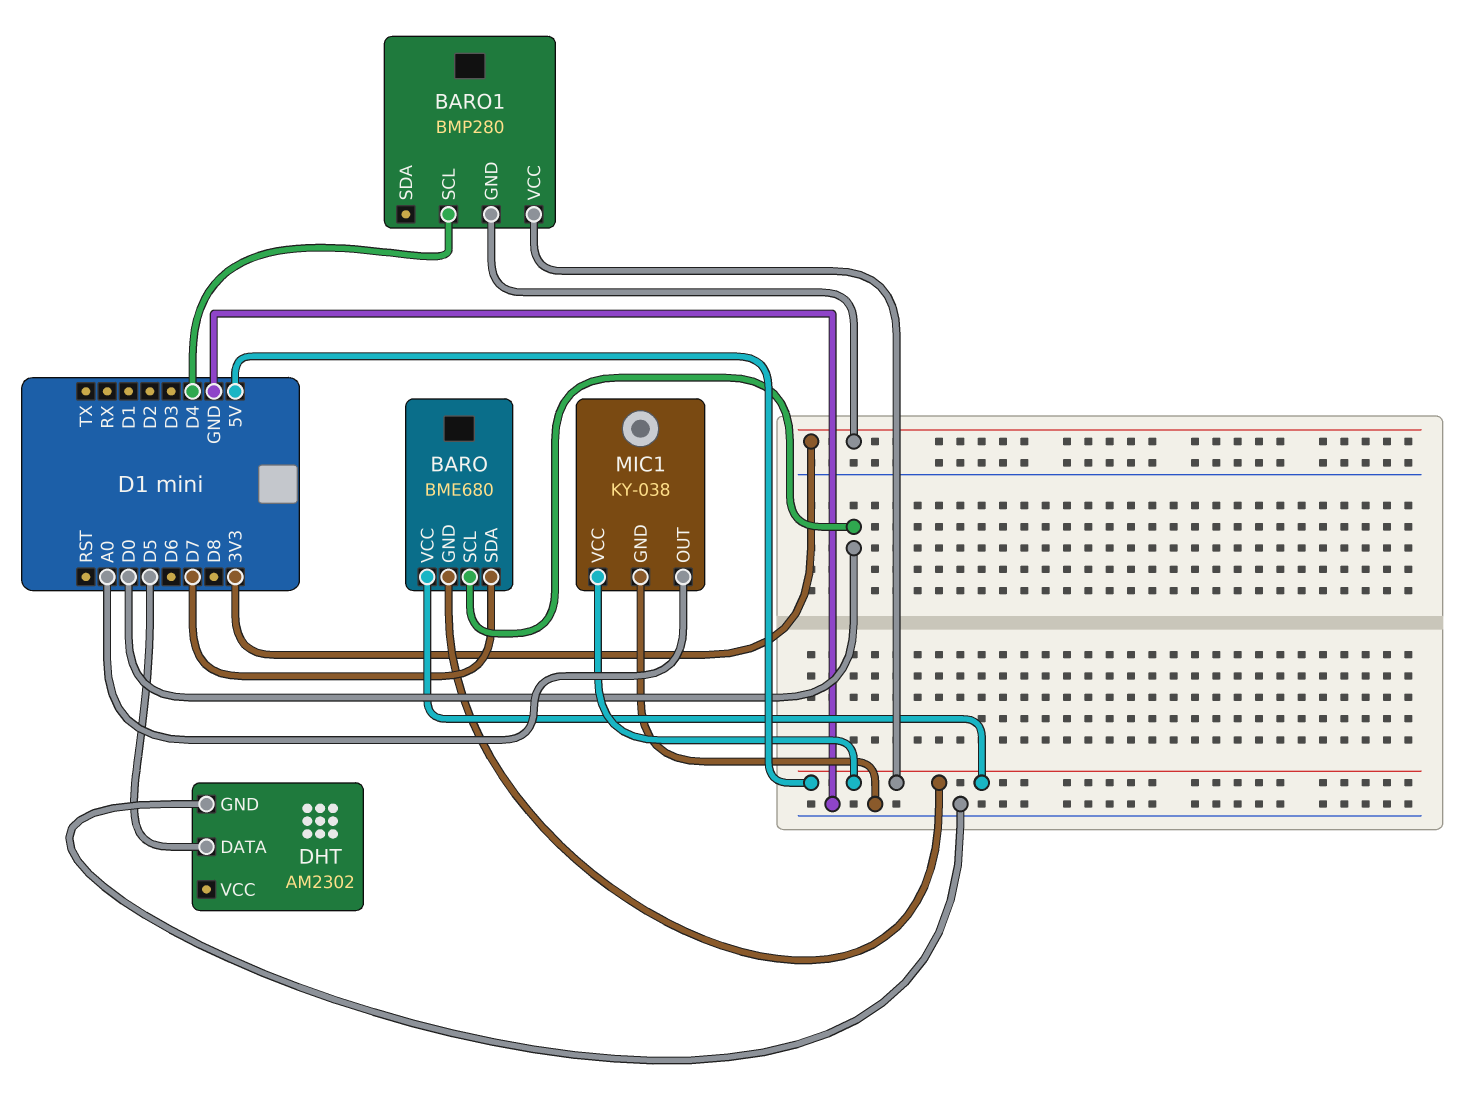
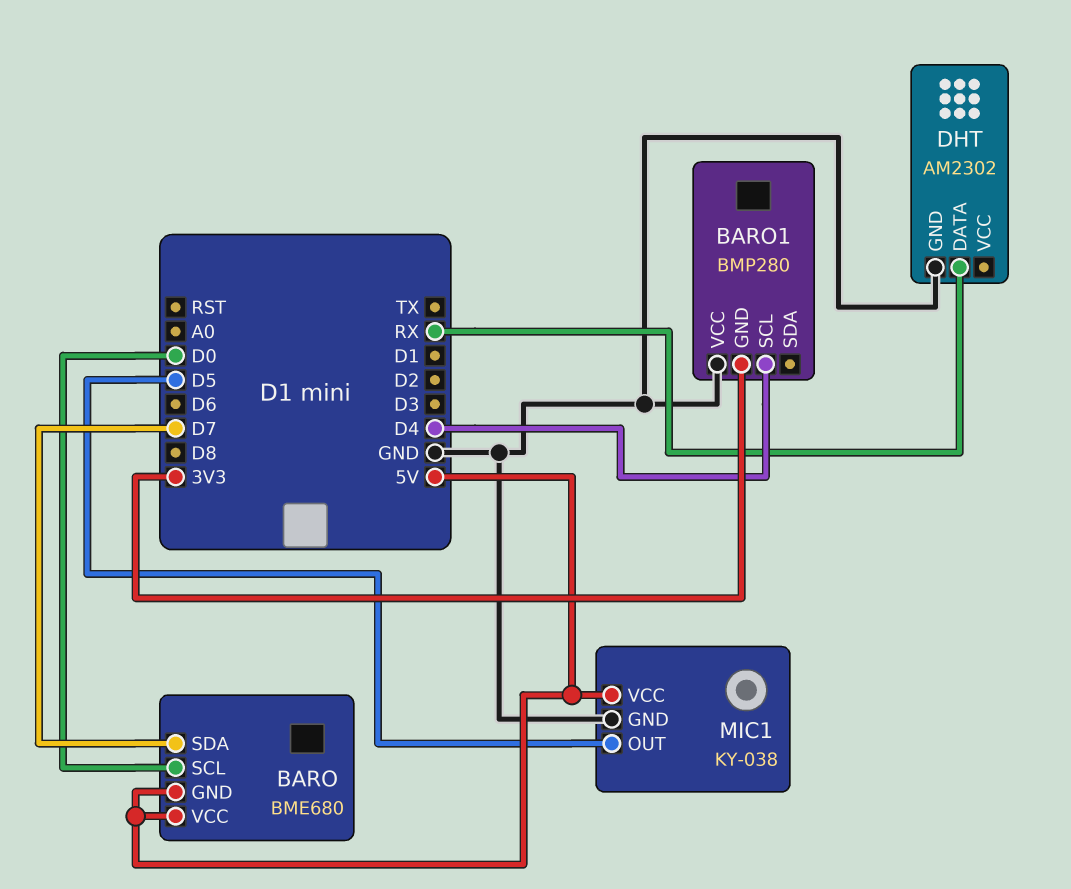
BARO1 pin VCC: 5V -> GND
DHT pin DATA: D5 -> RX
MIC1 pin OUT: A0 -> D5

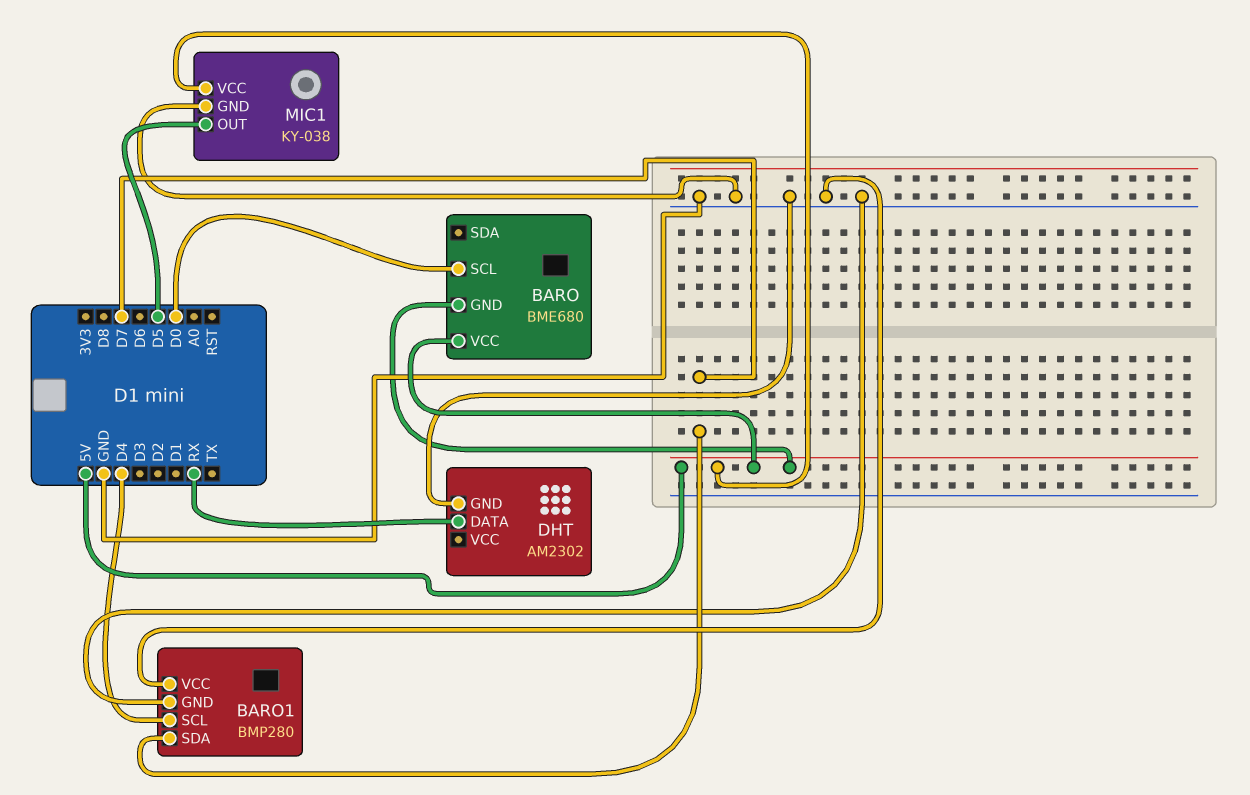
BARO pin SDA: D7 -> none
BARO1 pin GND: 3V3 -> GND
BARO1 pin SDA: none -> D7

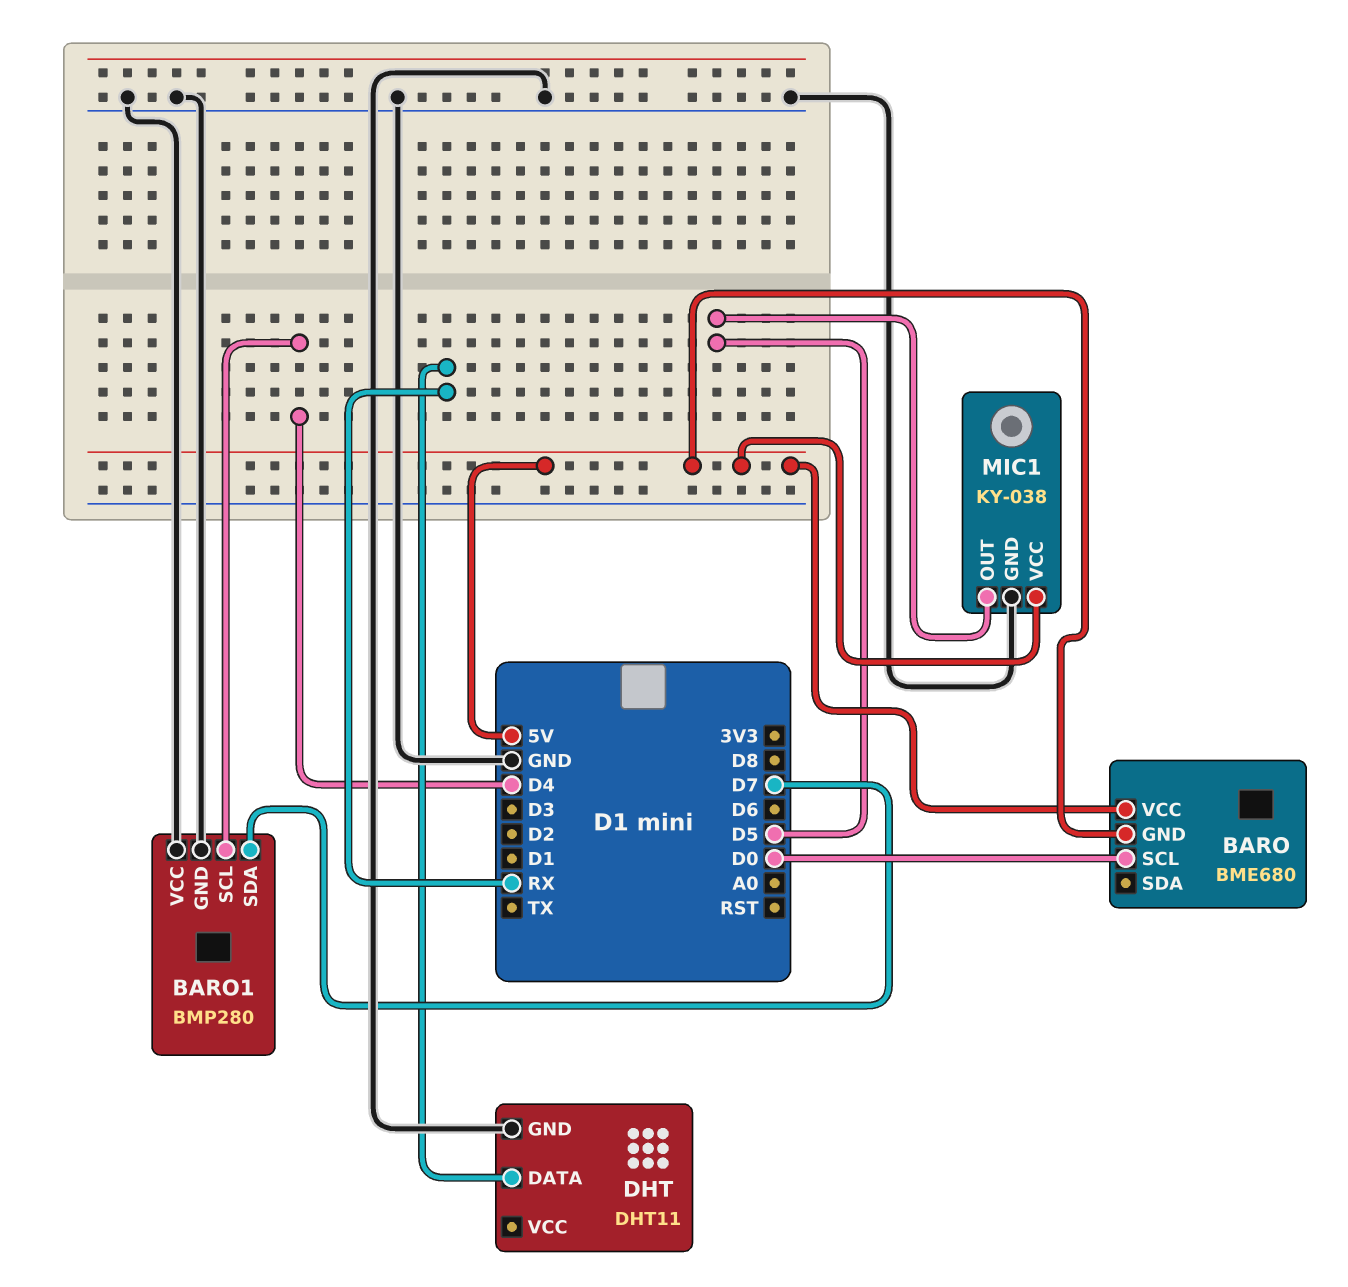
DHT: AM2302 -> DHT11

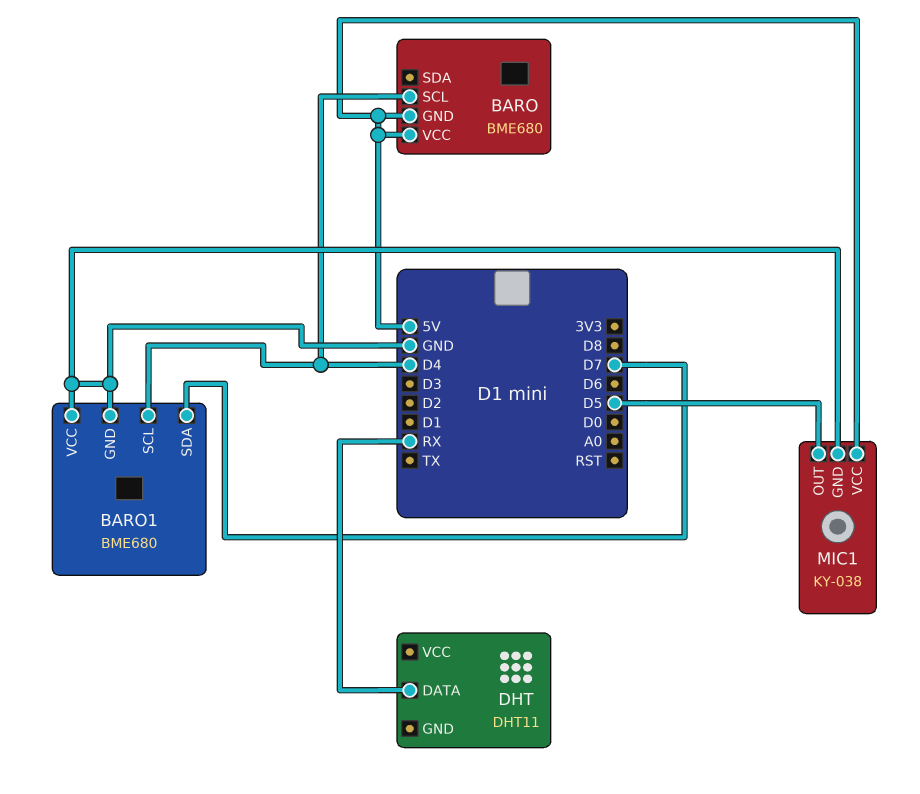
BARO pin SCL: D0 -> D4
BARO1: BMP280 -> BME680
DHT pin GND: GND -> none

